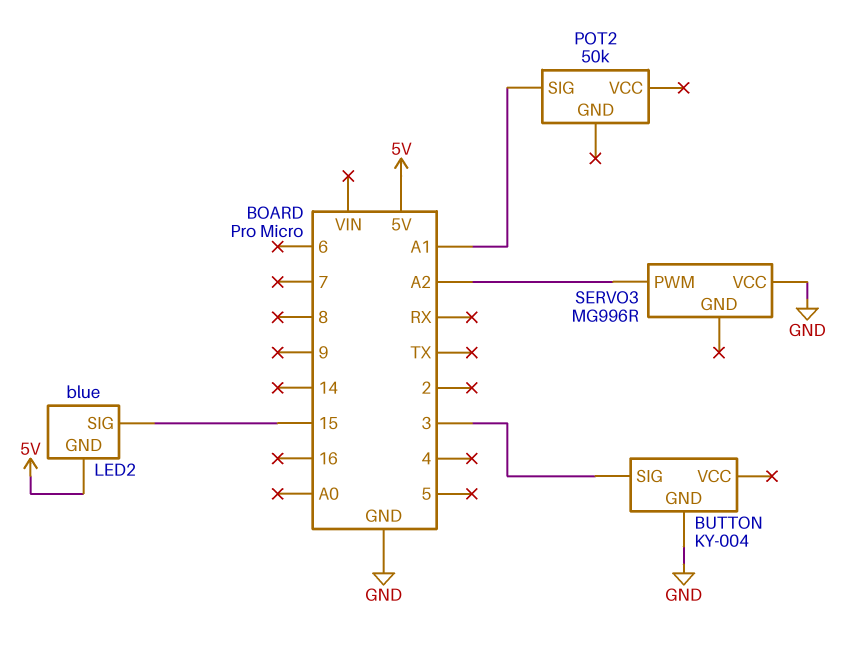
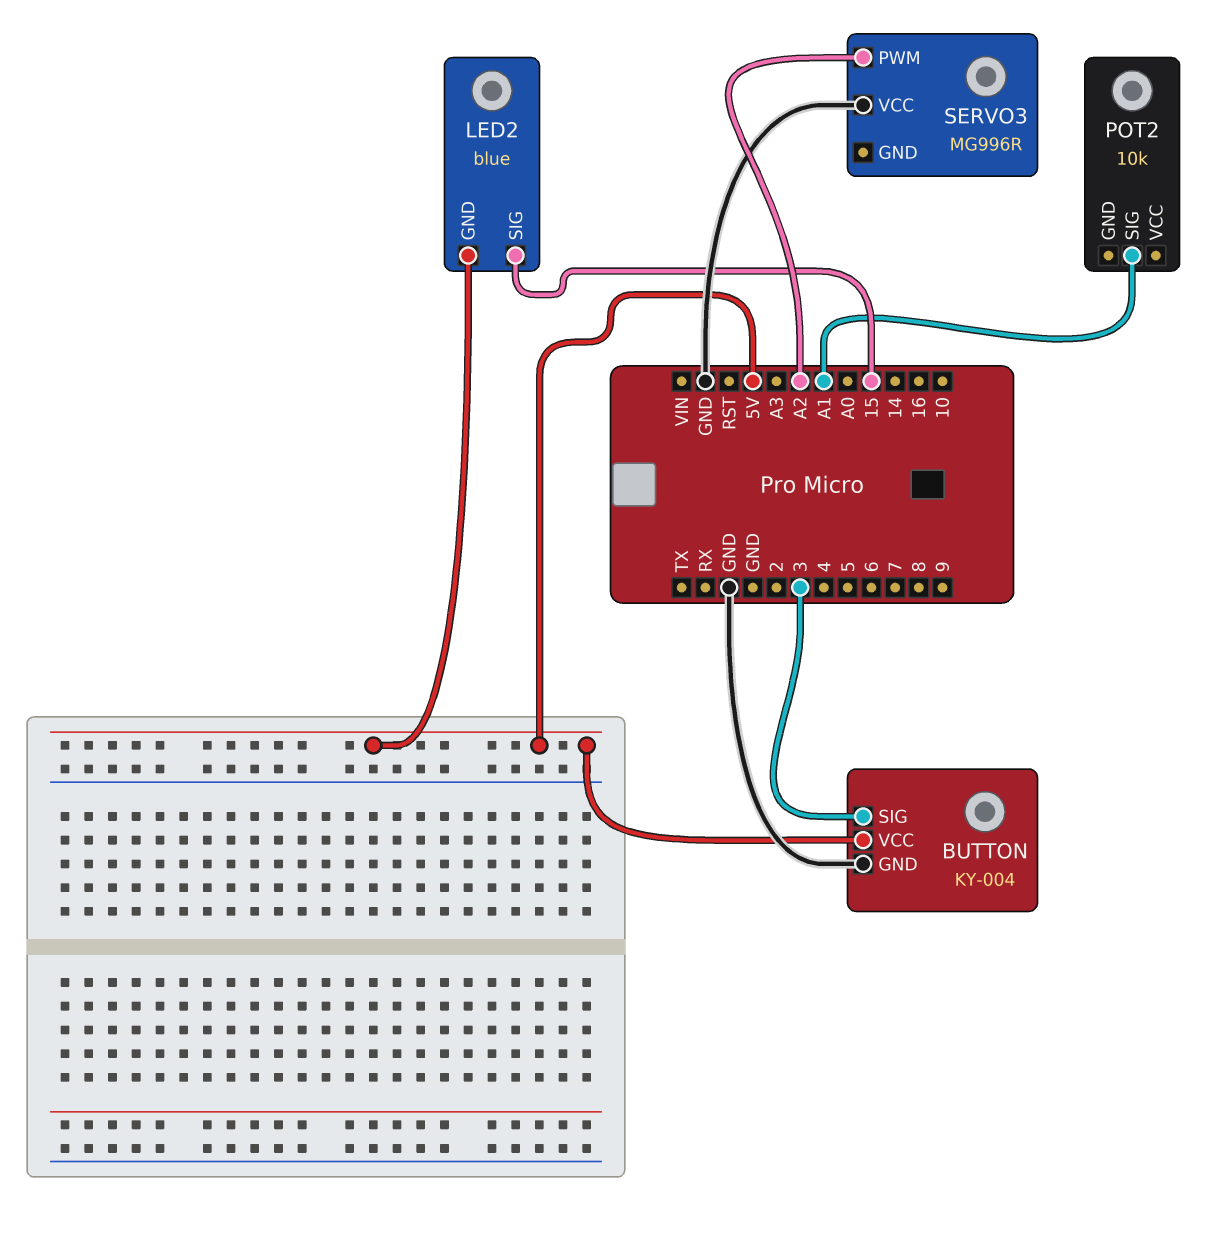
BUTTON pin VCC: none -> 5V
POT2: 50k -> 10k

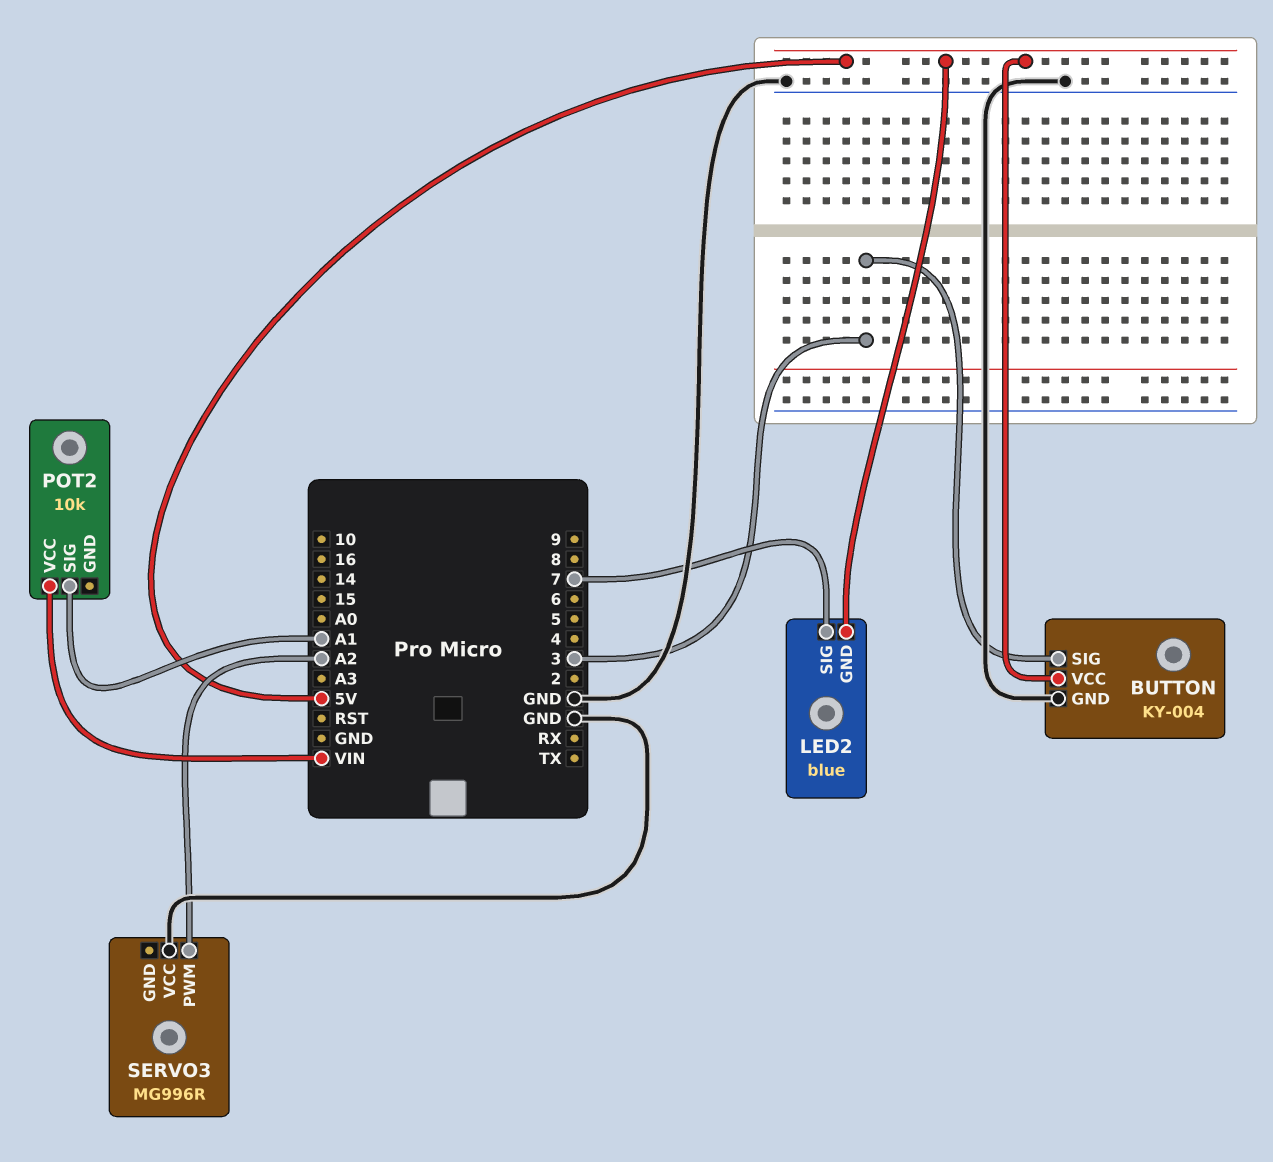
LED2 pin SIG: 15 -> 7
POT2 pin VCC: none -> VIN

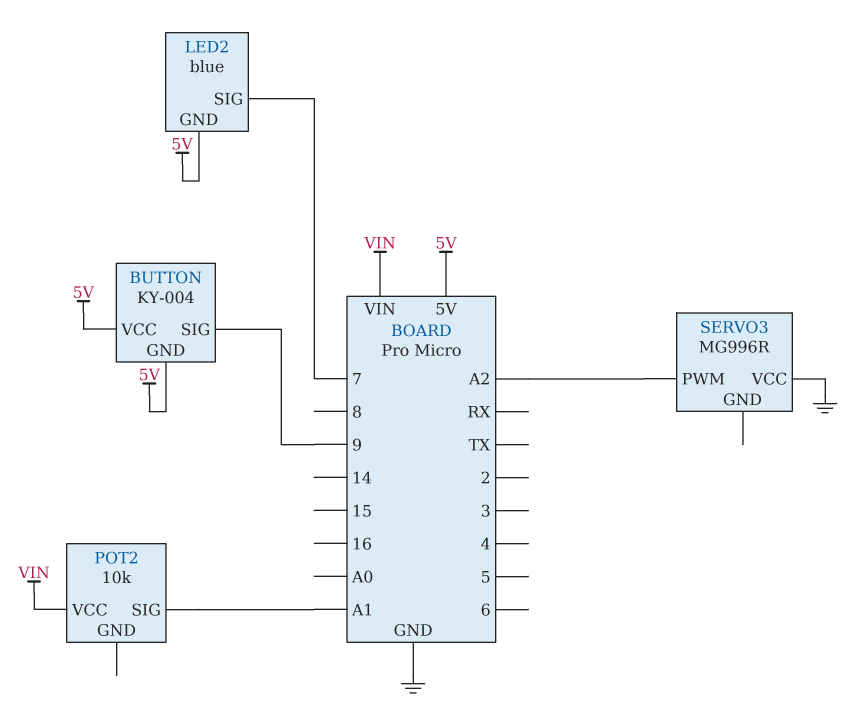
BUTTON pin GND: GND -> 5V
BUTTON pin SIG: 3 -> 9

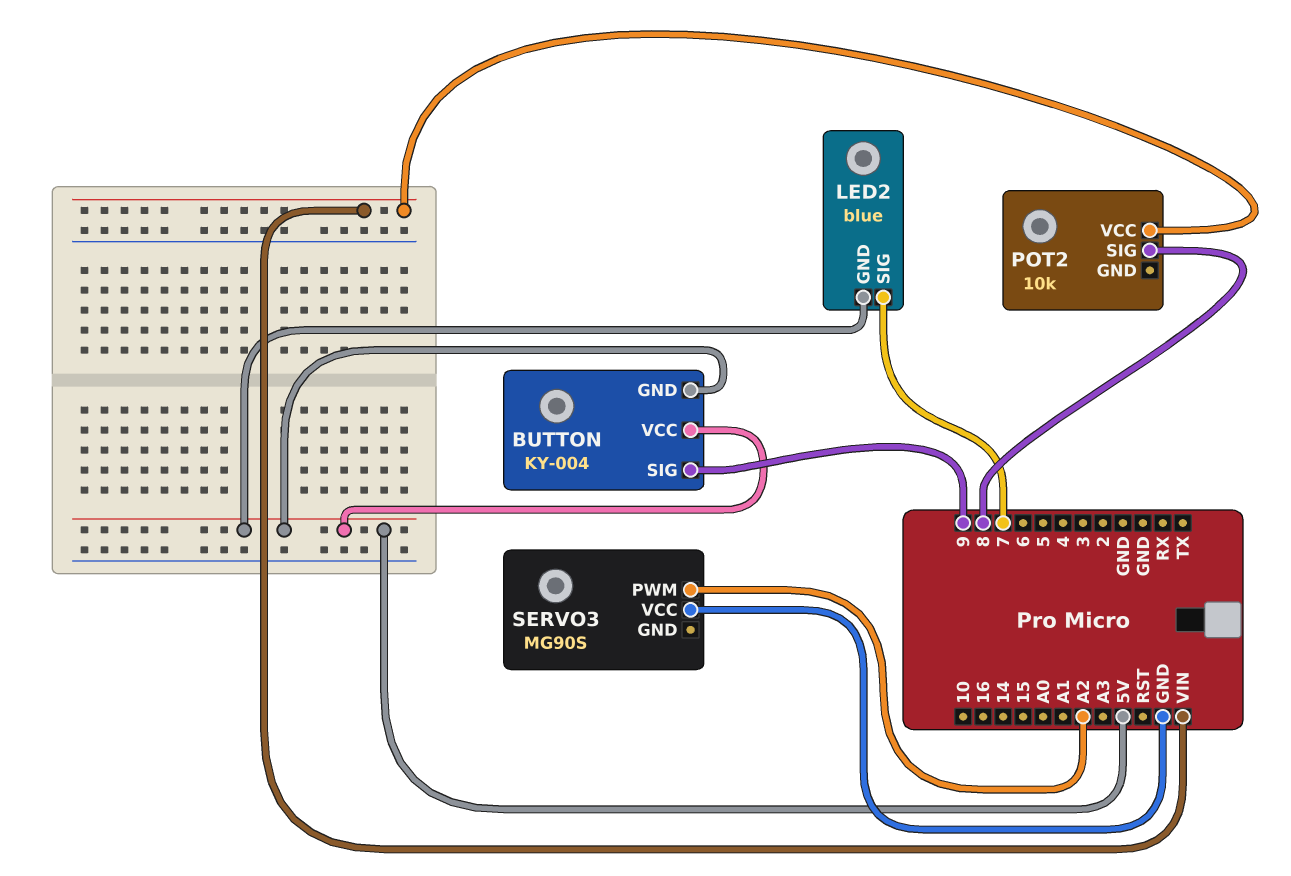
POT2 pin SIG: A1 -> 8
SERVO3: MG996R -> MG90S

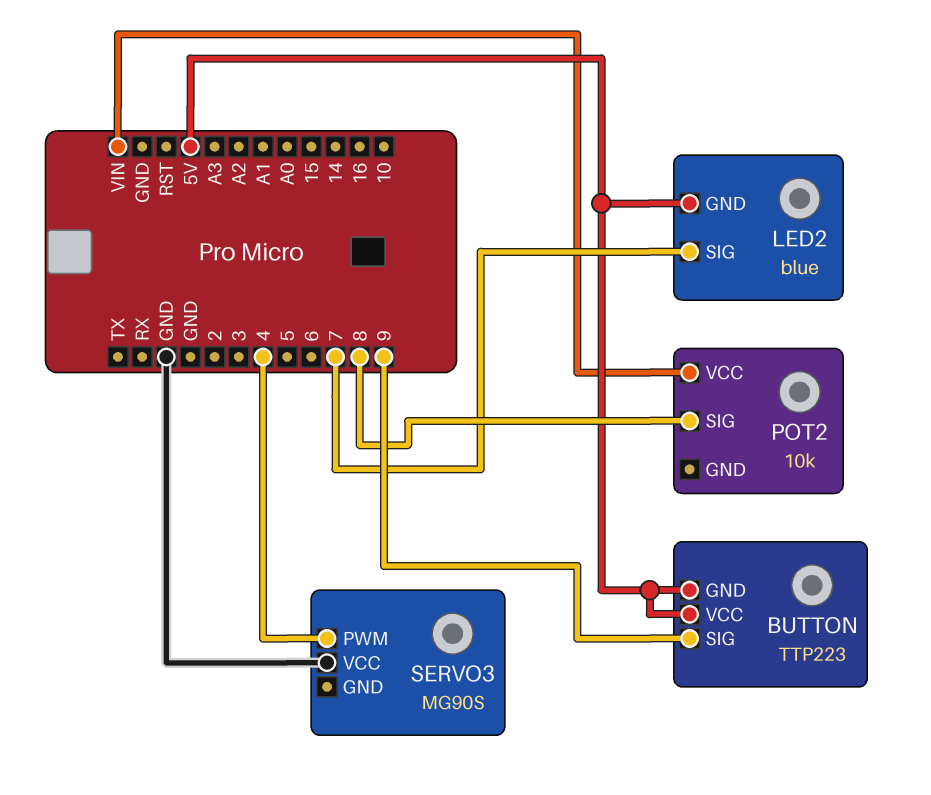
BUTTON: KY-004 -> TTP223
SERVO3 pin PWM: A2 -> 4

